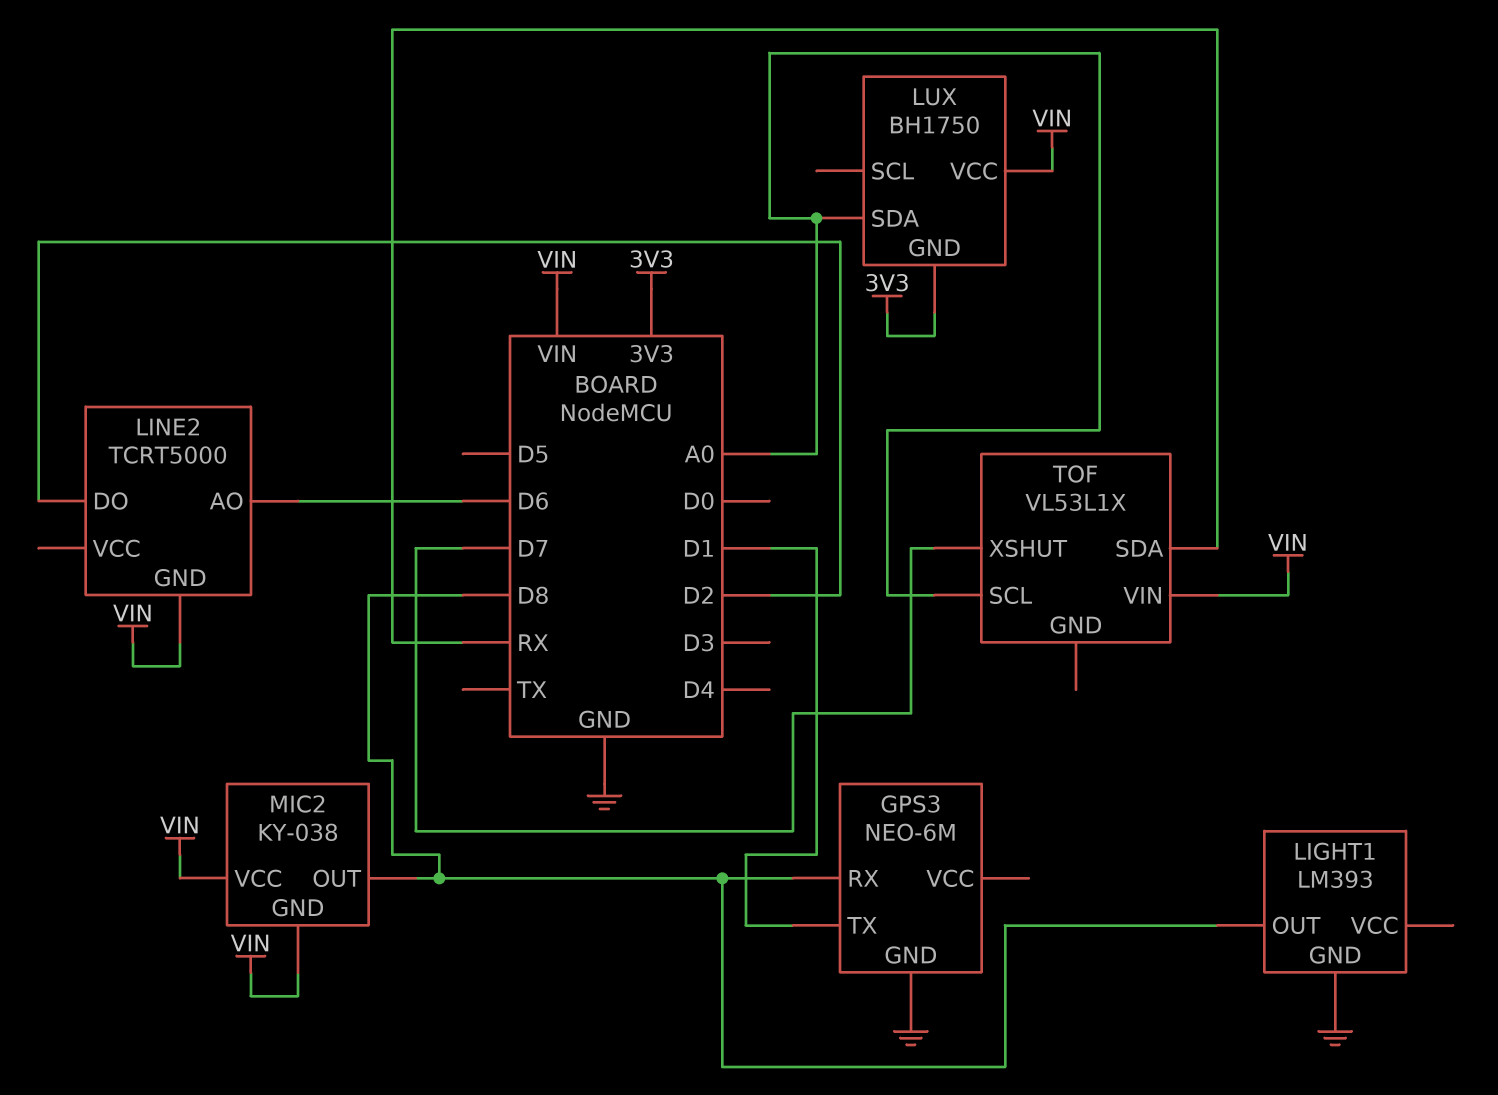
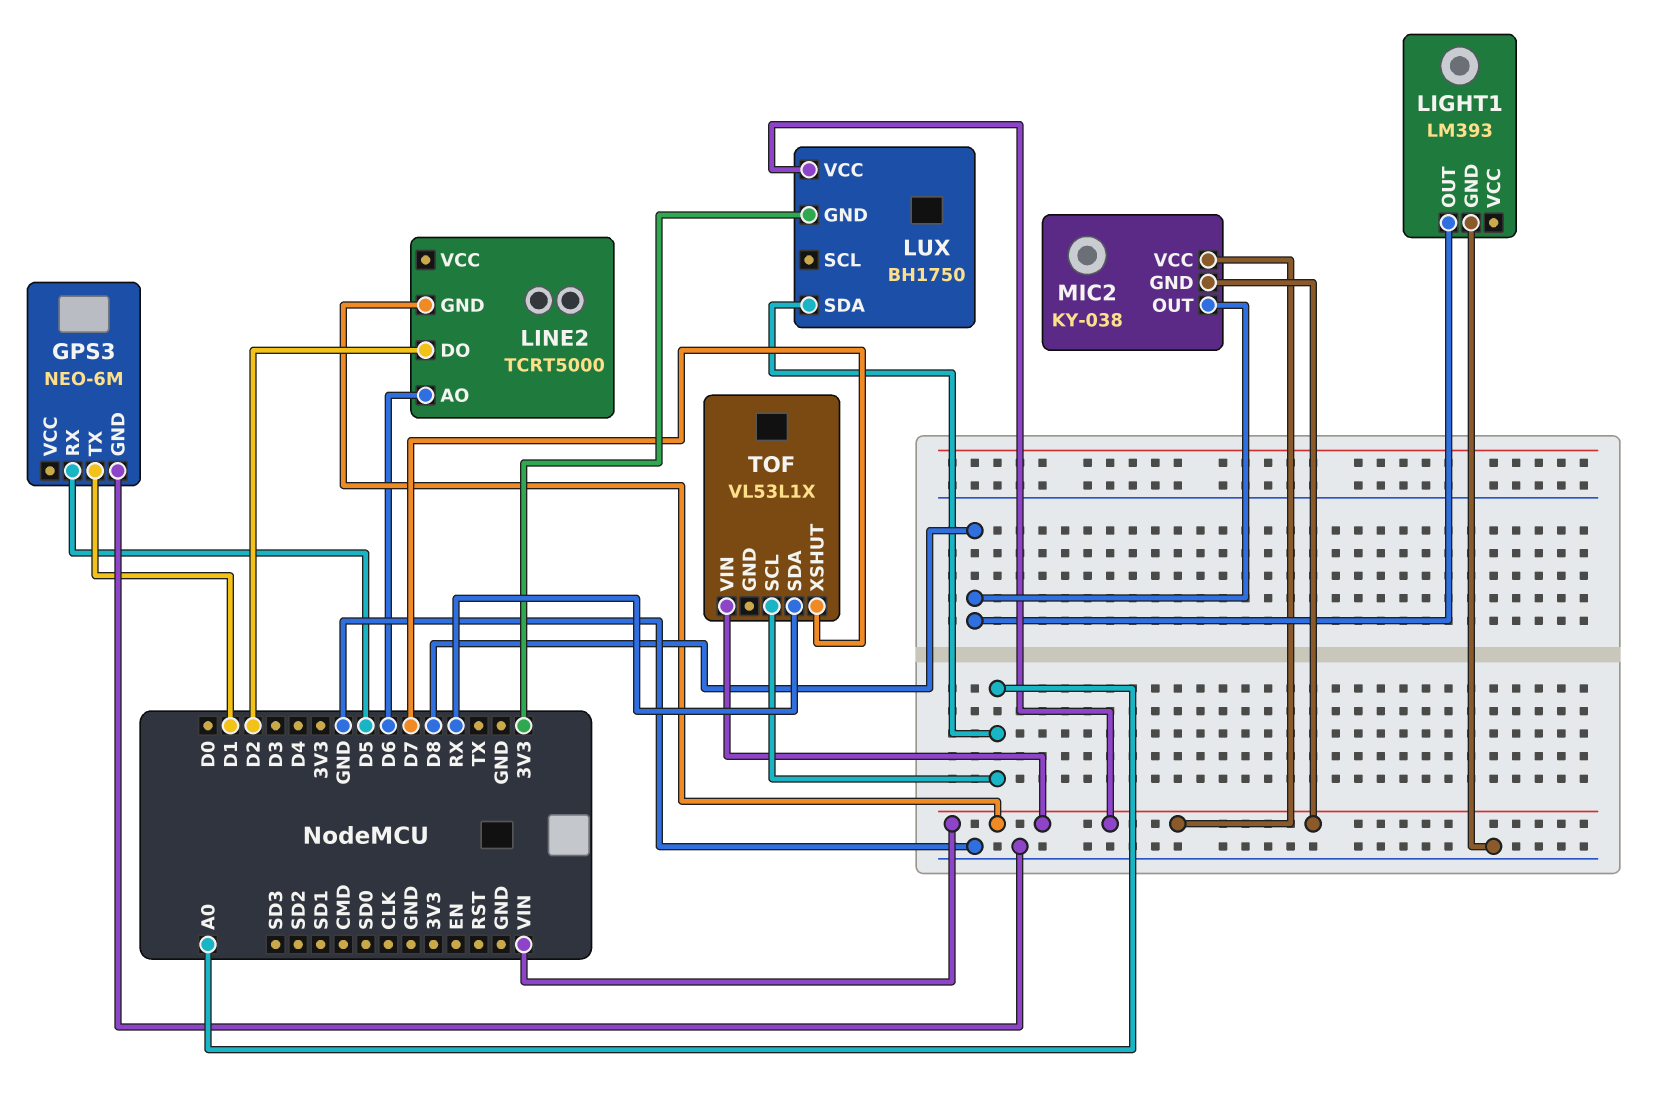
GPS3 pin RX: D8 -> D5

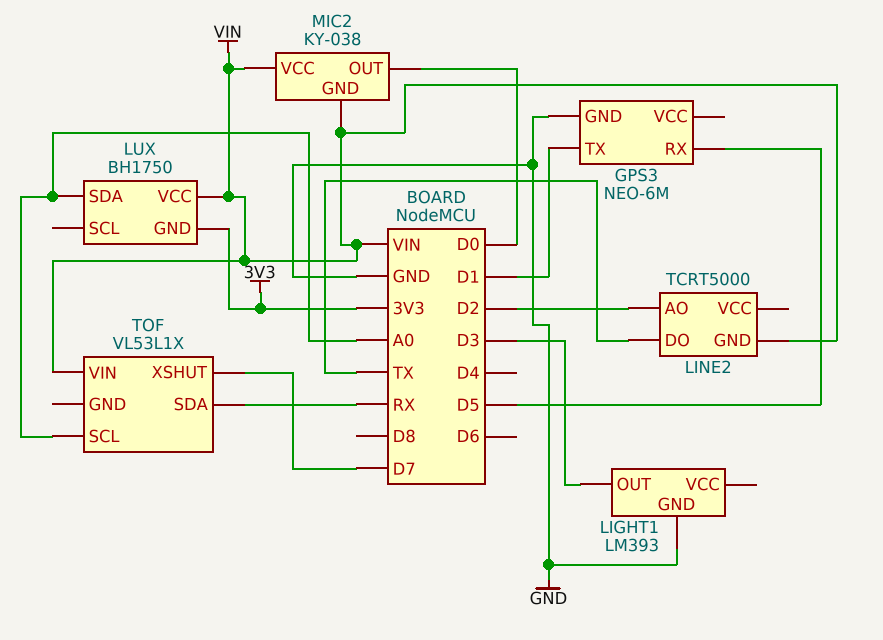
LIGHT1 pin OUT: D8 -> D3
LINE2 pin AO: D6 -> D2
LINE2 pin DO: D2 -> TX
MIC2 pin OUT: D8 -> D0

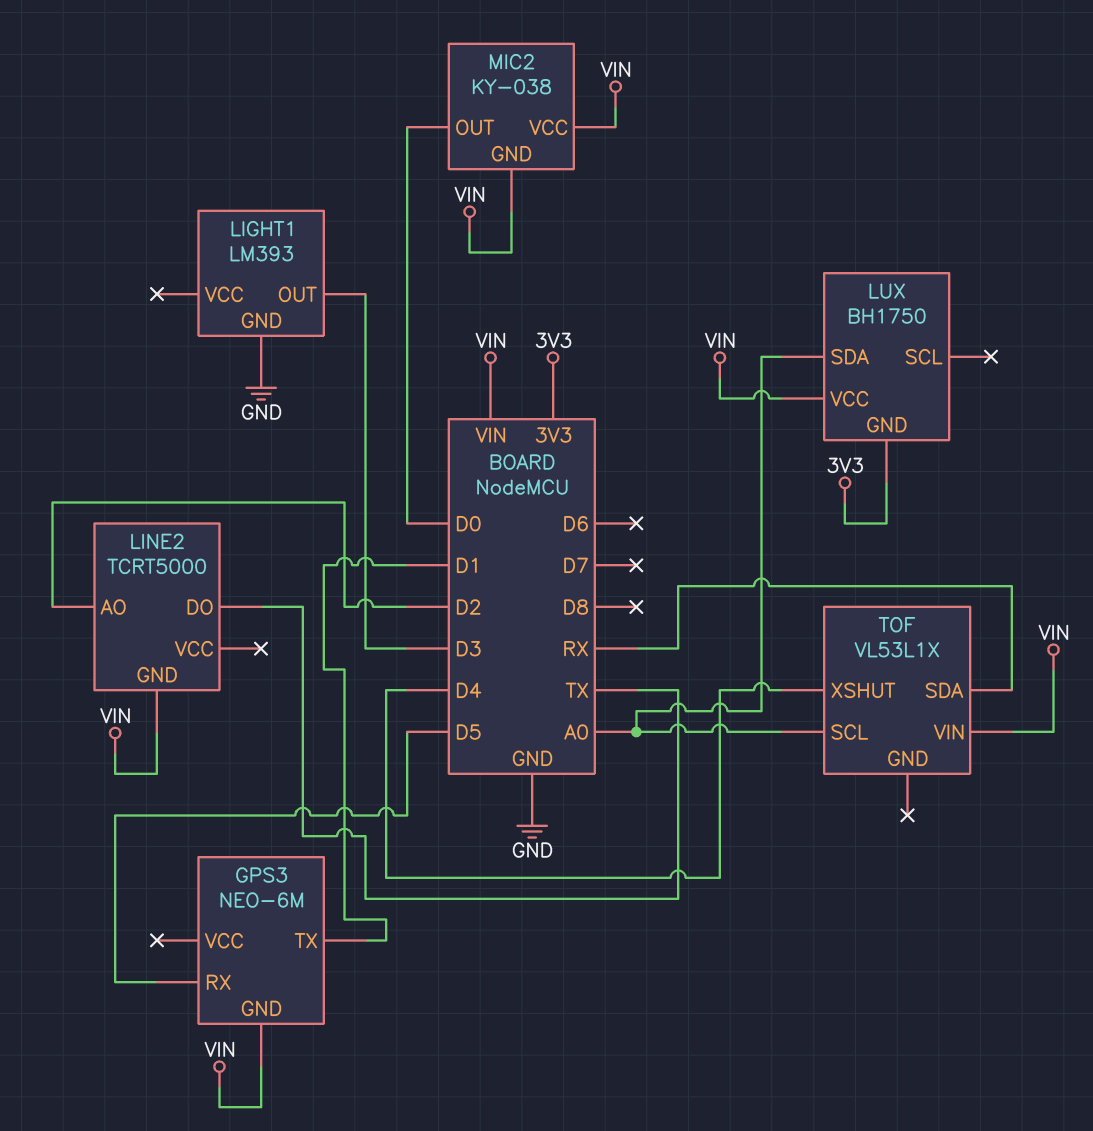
GPS3 pin GND: GND -> VIN
TOF pin XSHUT: D7 -> D4

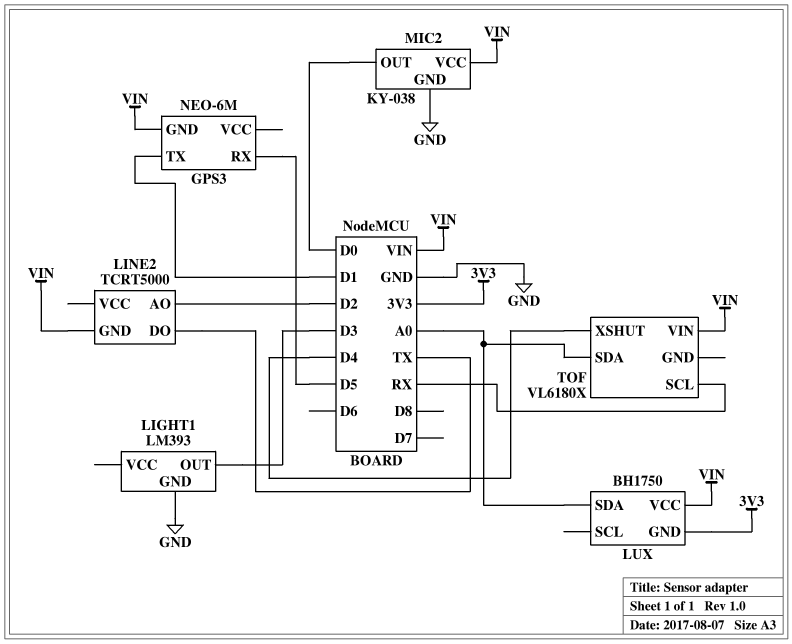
MIC2 pin GND: VIN -> GND
TOF: VL53L1X -> VL6180X
TOF pin SCL: A0 -> RX
TOF pin SDA: RX -> A0

